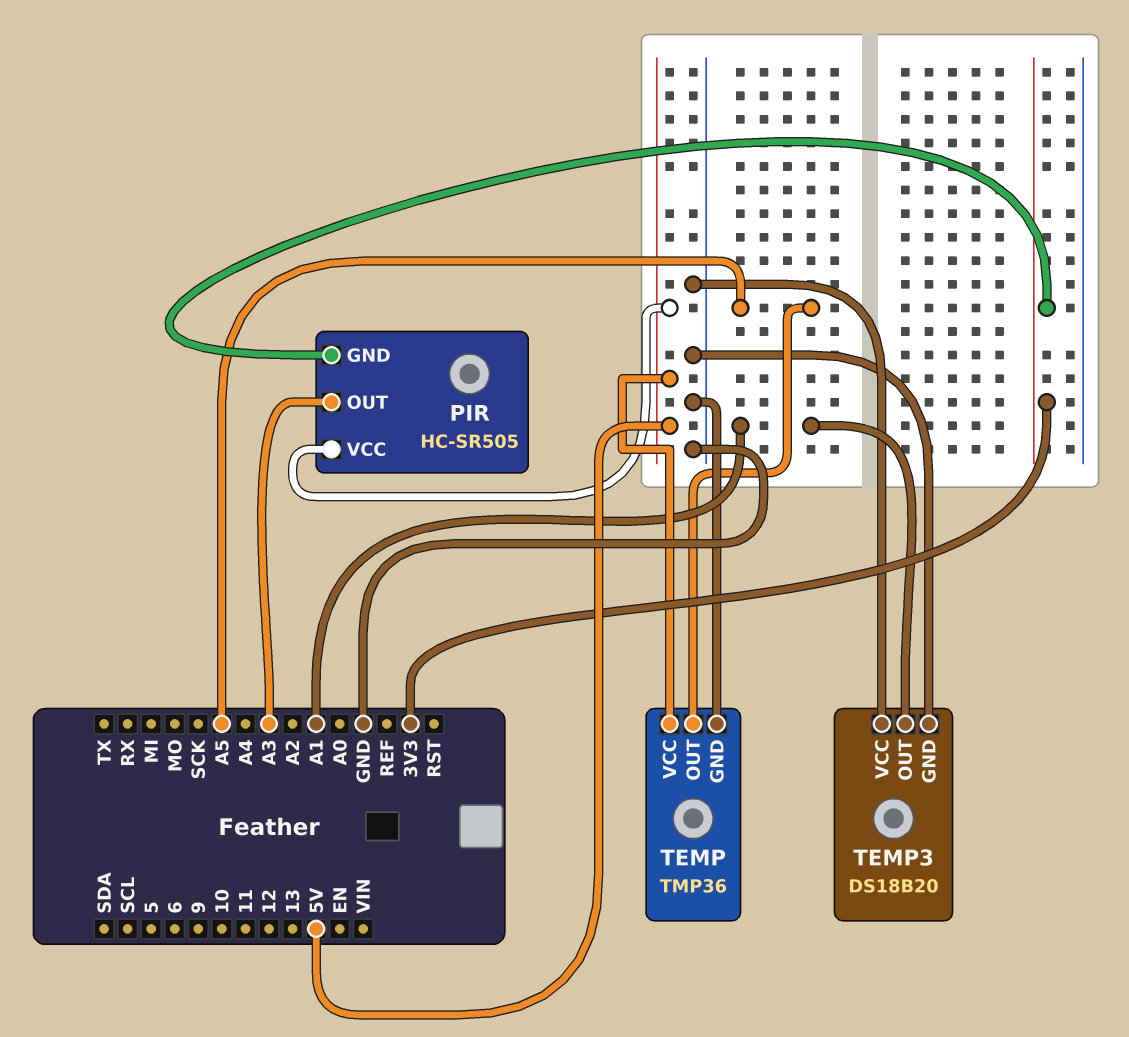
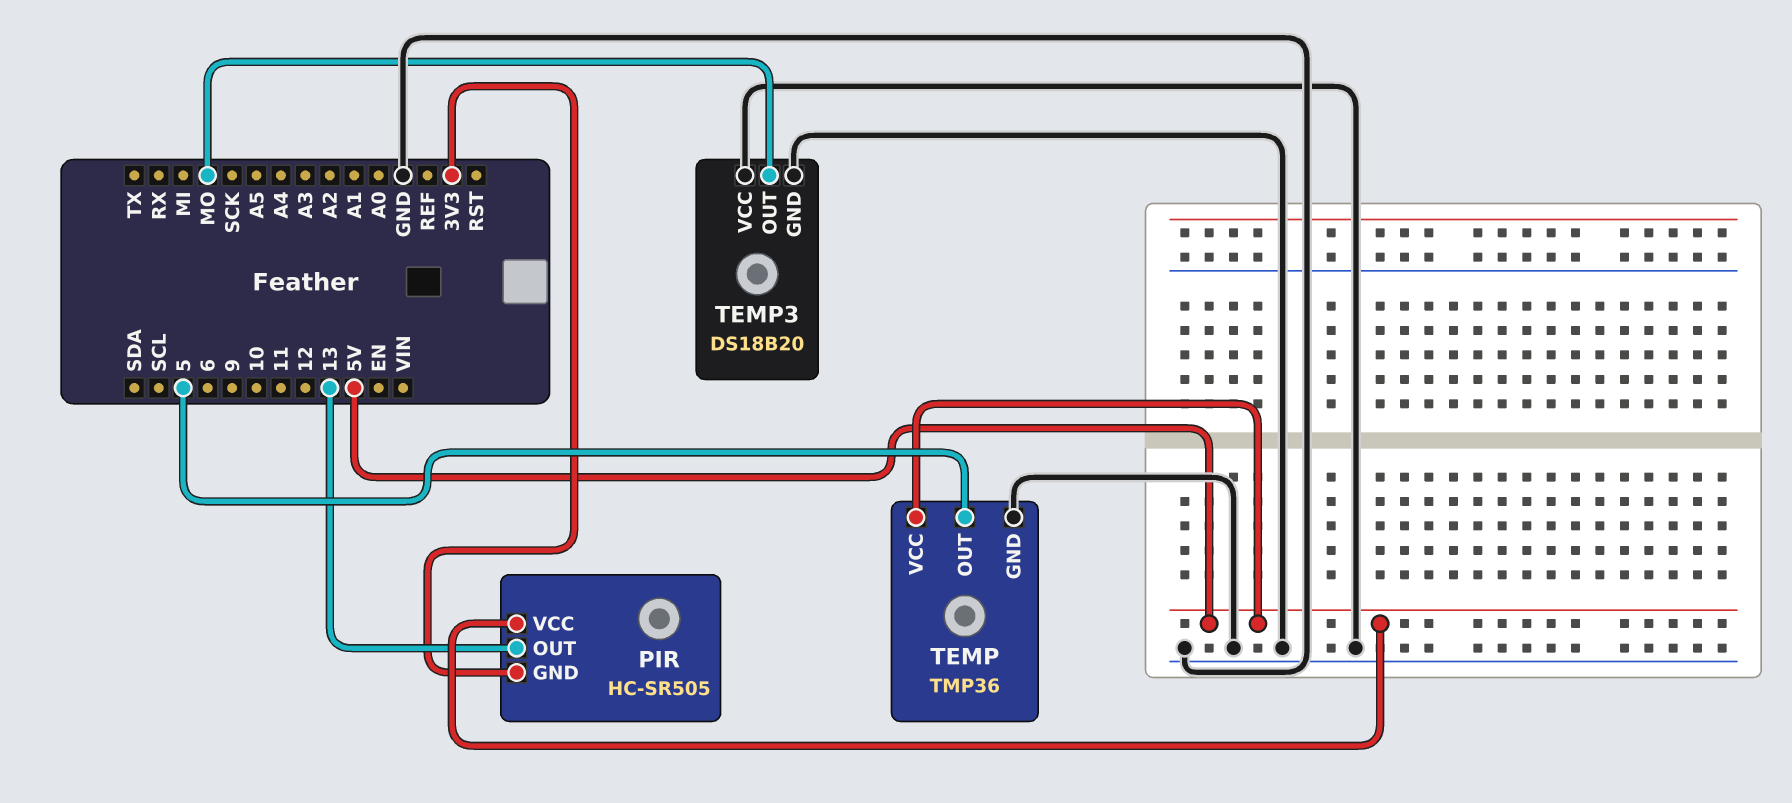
PIR pin OUT: A3 -> 13
TEMP pin OUT: A5 -> 5
TEMP3 pin OUT: A1 -> MO

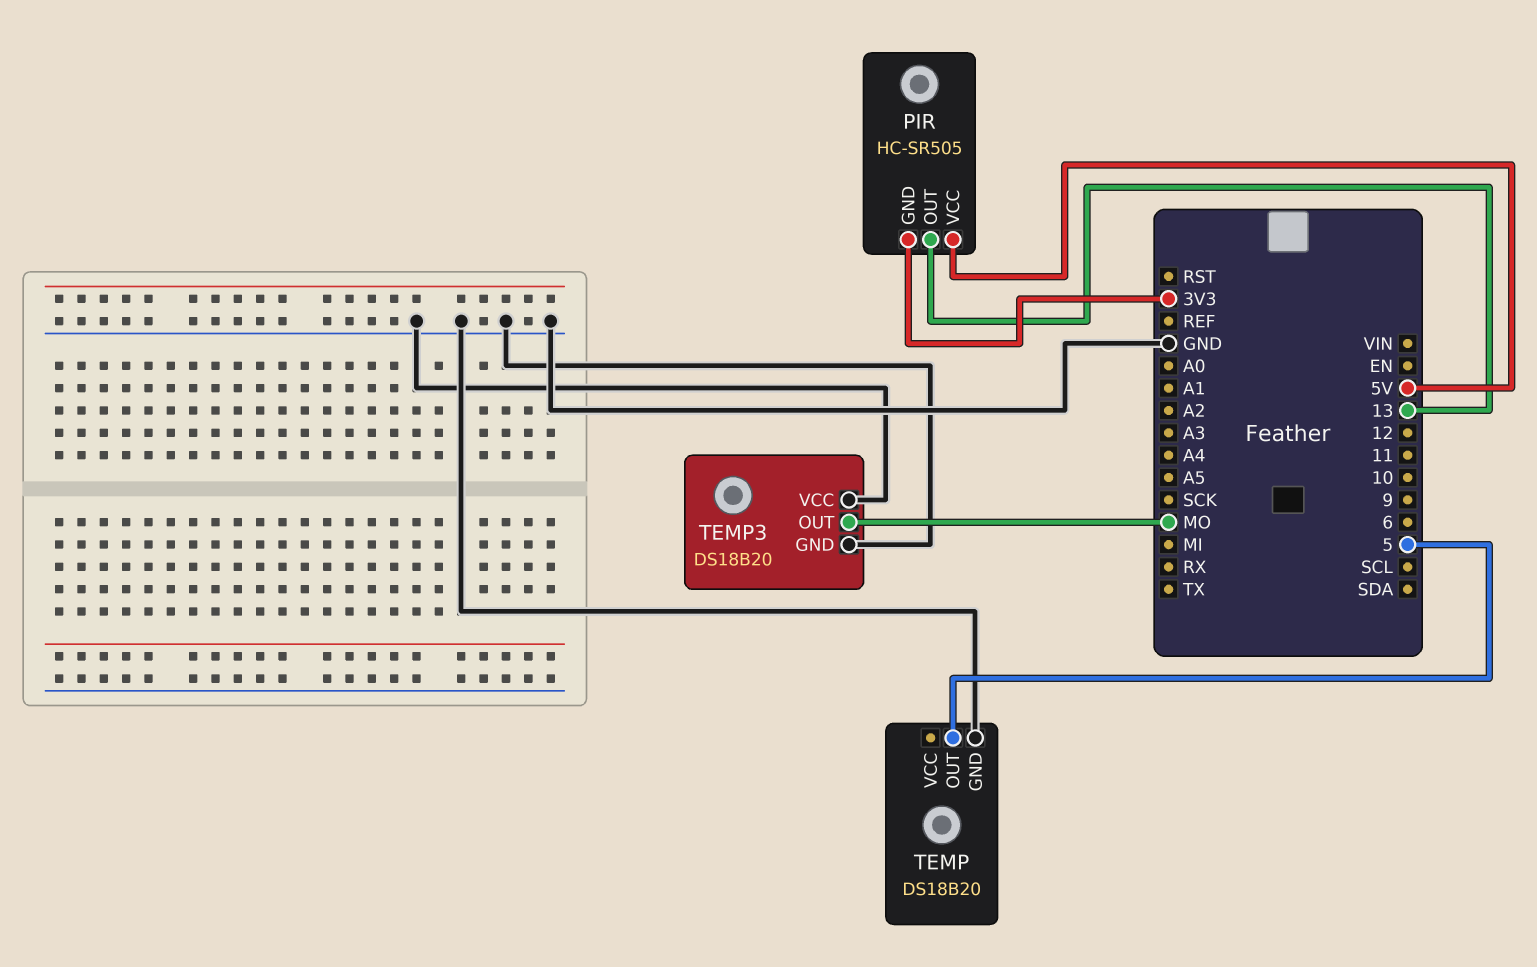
TEMP: TMP36 -> DS18B20
TEMP pin VCC: 5V -> none

